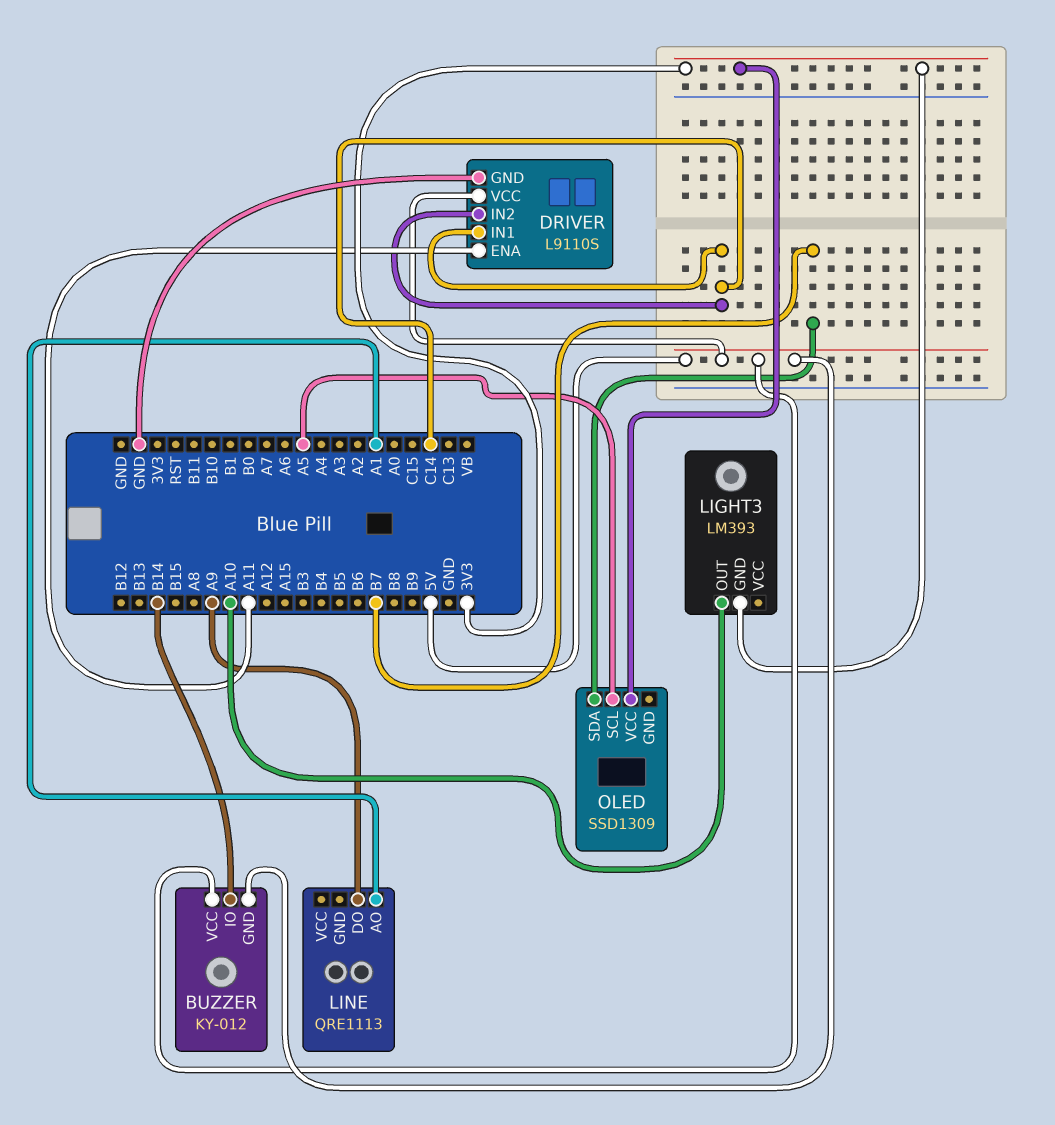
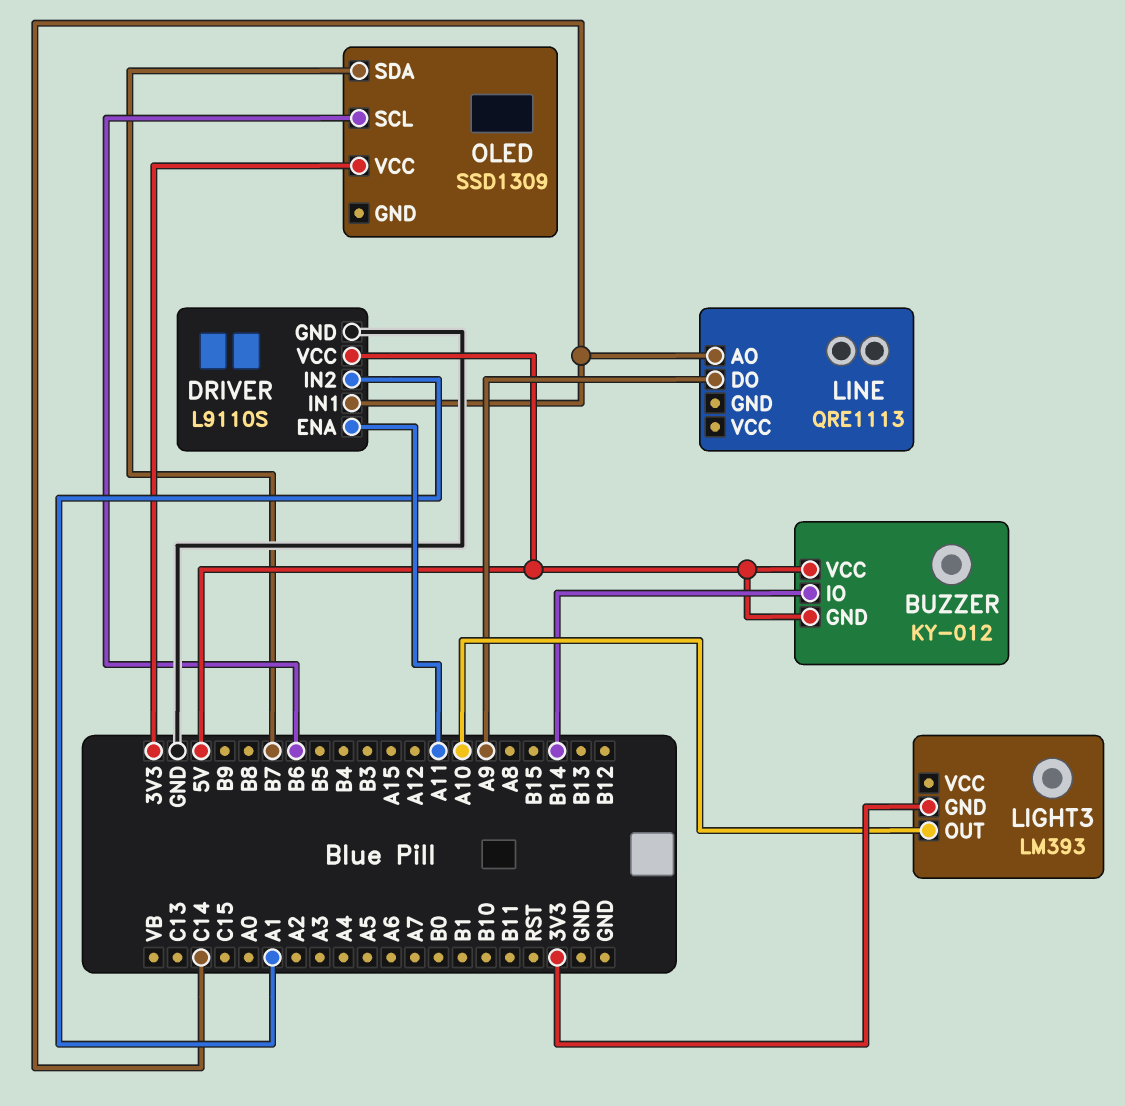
DRIVER pin IN2: C14 -> A1
LINE pin AO: A1 -> C14
OLED pin SCL: A5 -> B6

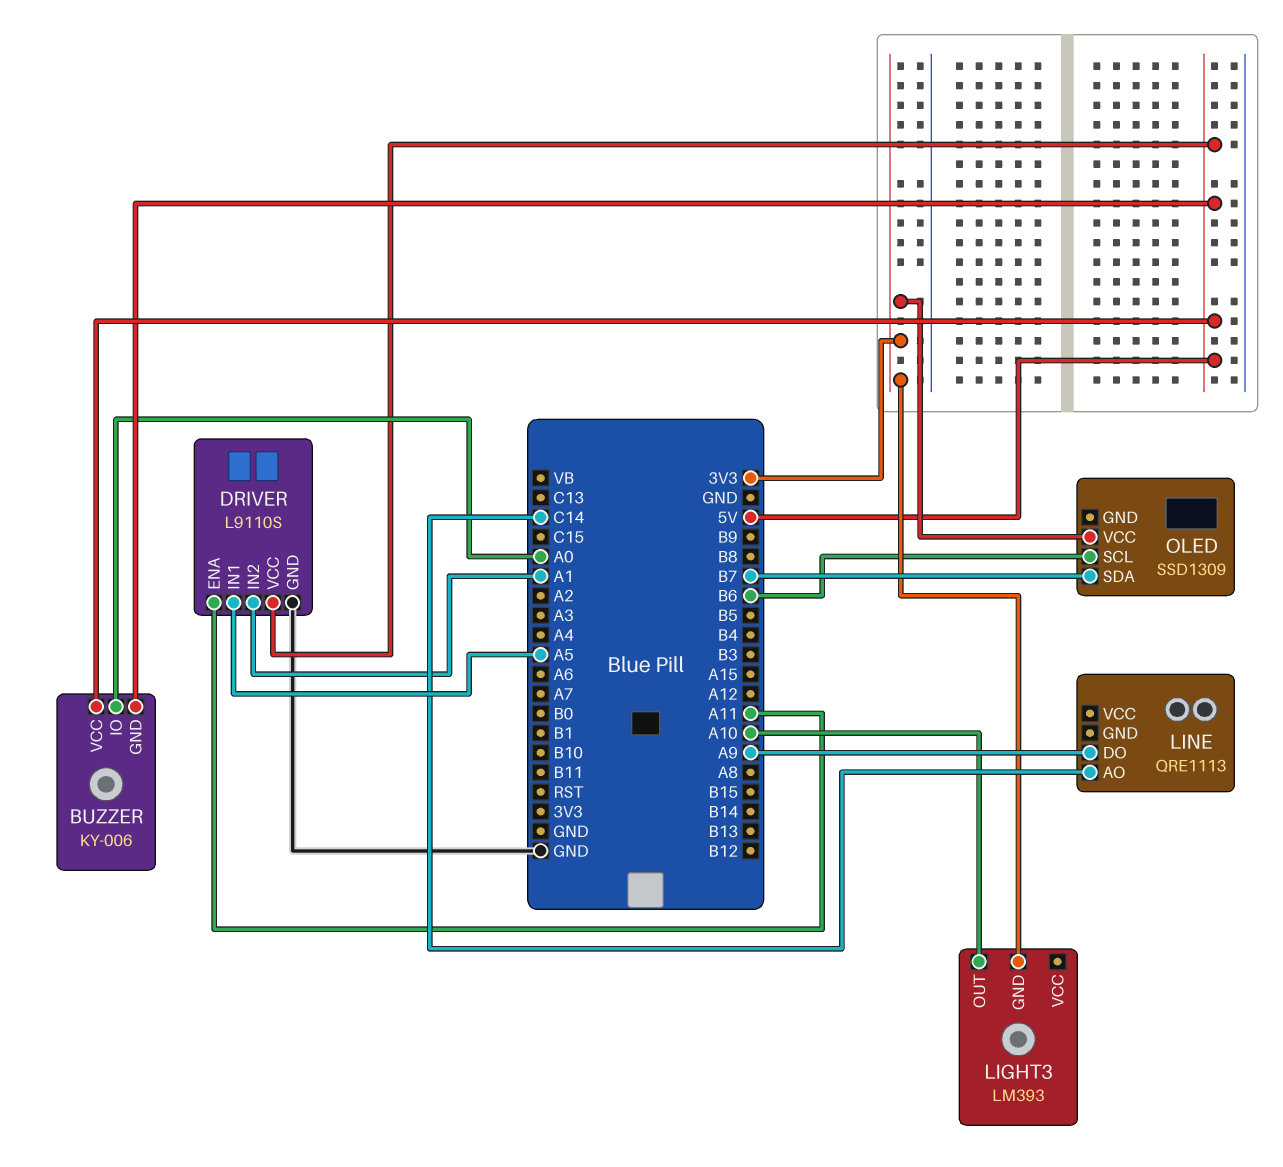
BUZZER: KY-012 -> KY-006
BUZZER pin IO: B14 -> A0
DRIVER pin IN1: C14 -> A5

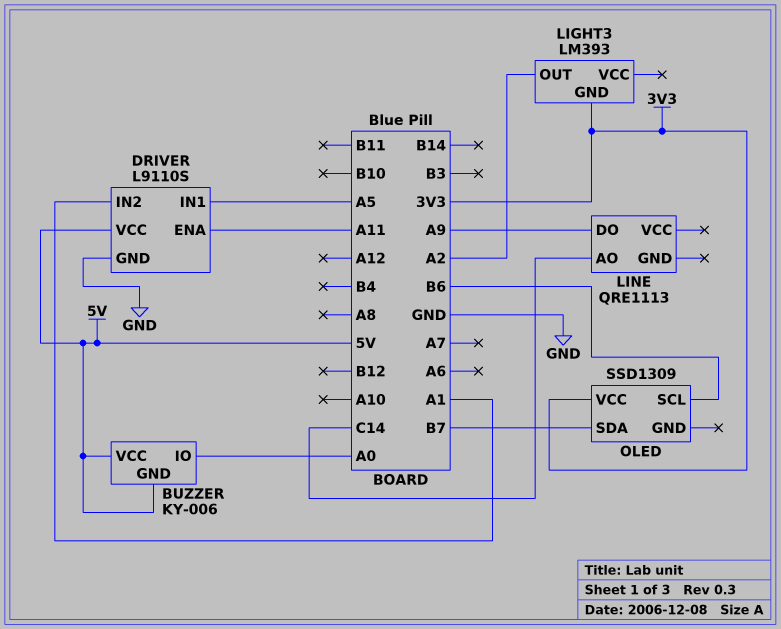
LIGHT3 pin OUT: A10 -> A2

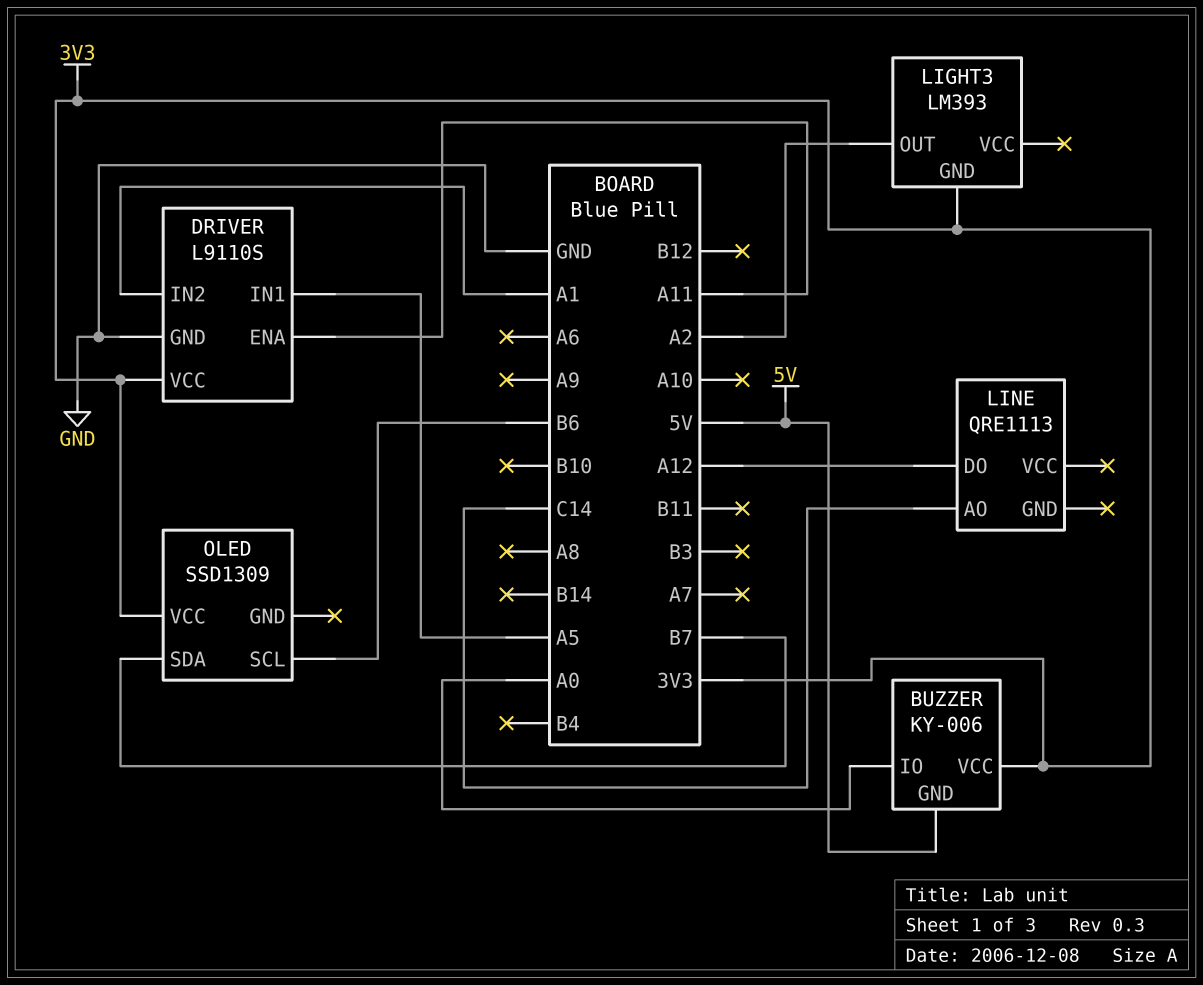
BUZZER pin VCC: 5V -> 3V3
DRIVER pin VCC: 5V -> 3V3
LINE pin DO: A9 -> A12

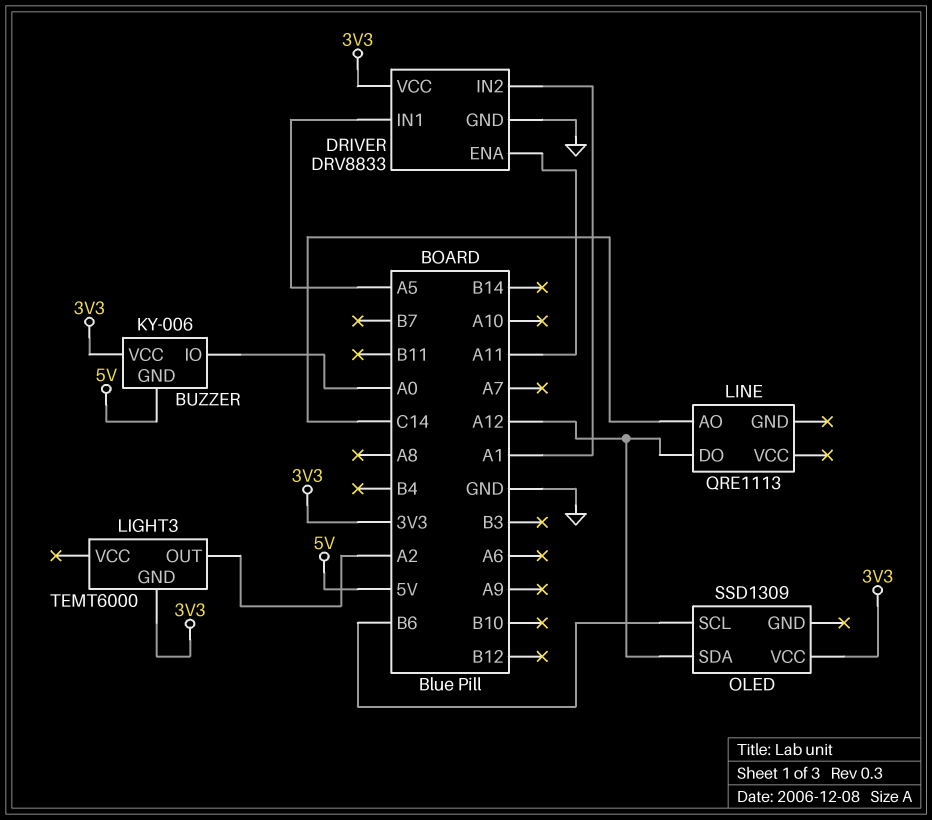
DRIVER: L9110S -> DRV8833
LIGHT3: LM393 -> TEMT6000
OLED pin SDA: B7 -> A12

